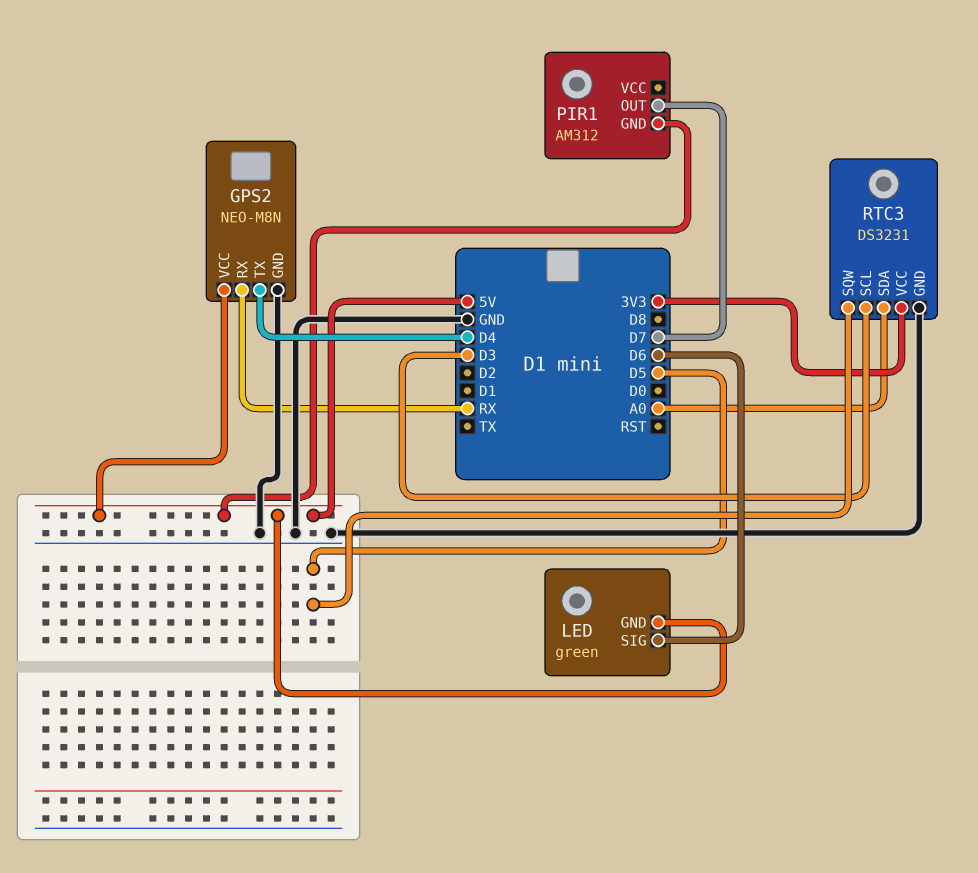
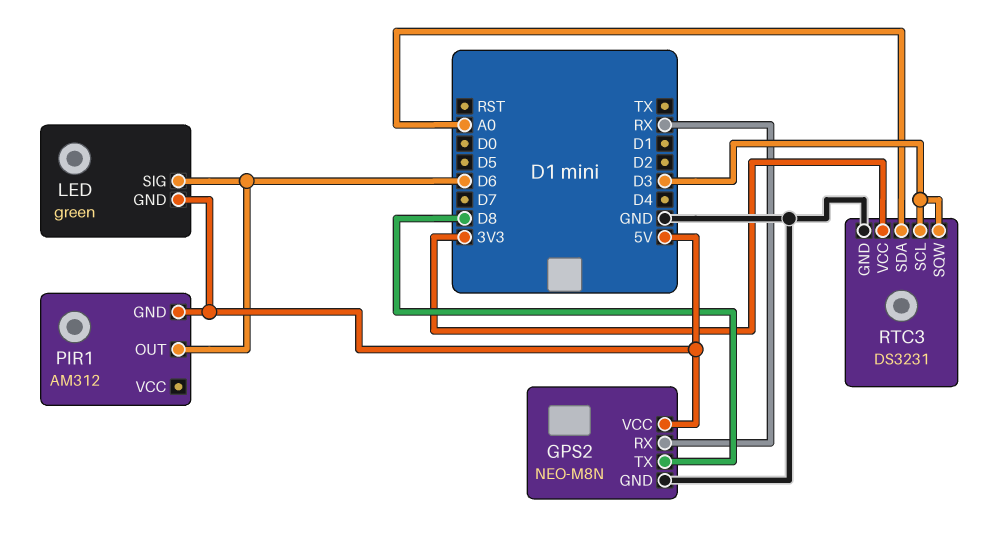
GPS2 pin TX: D4 -> D8
PIR1 pin OUT: D7 -> D6
RTC3 pin SQW: D5 -> D3

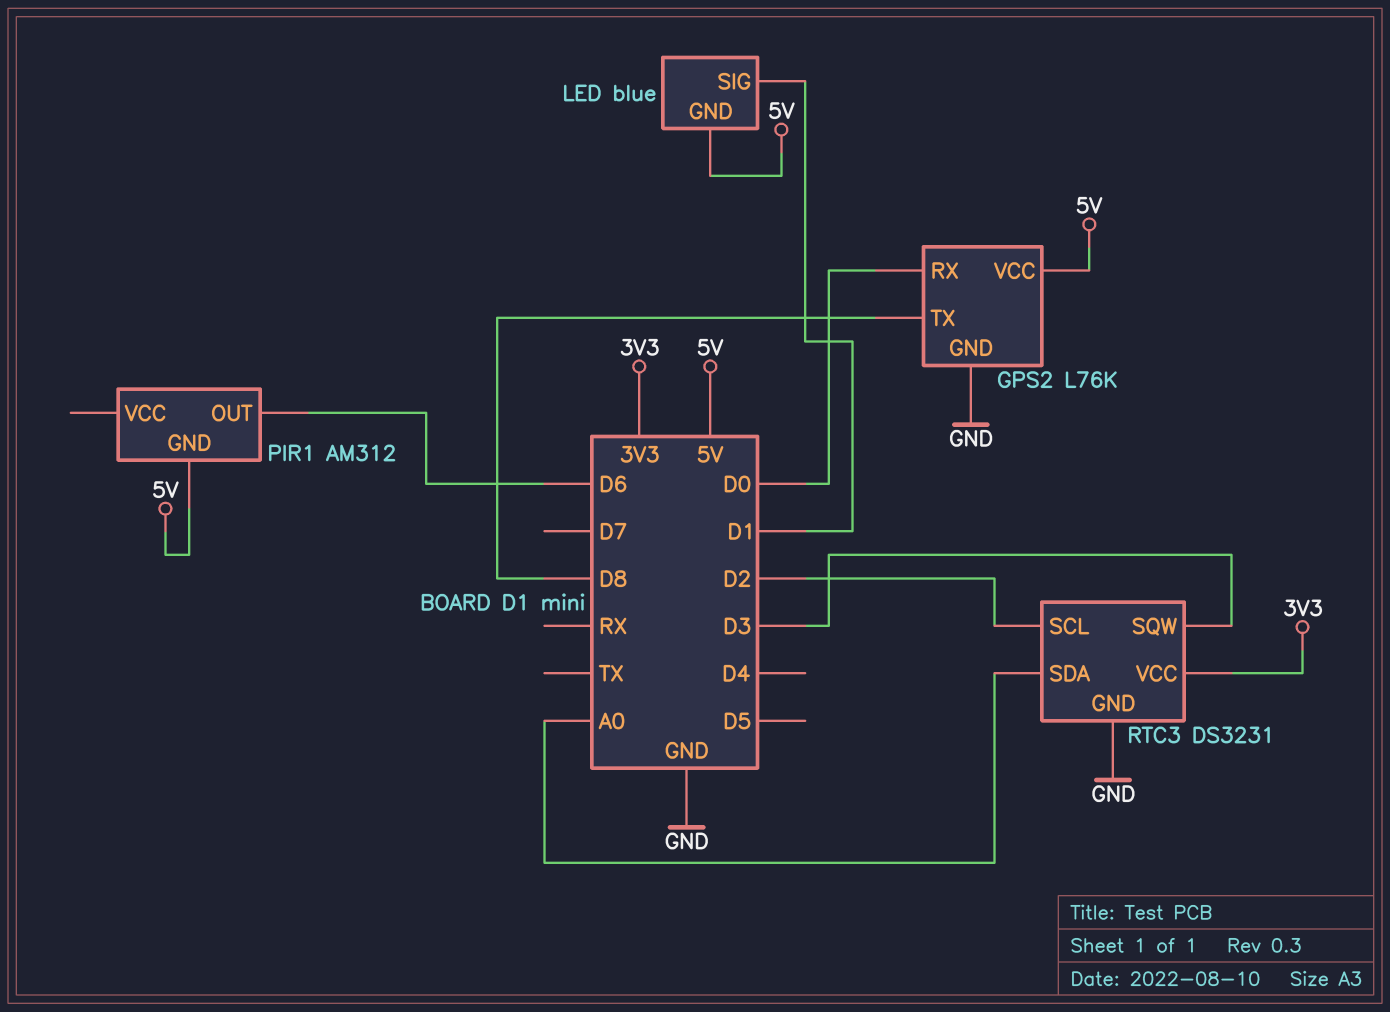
GPS2: NEO-M8N -> L76K
GPS2 pin RX: RX -> D0
LED: green -> blue
LED pin SIG: D6 -> D1
RTC3 pin SCL: D3 -> D2

